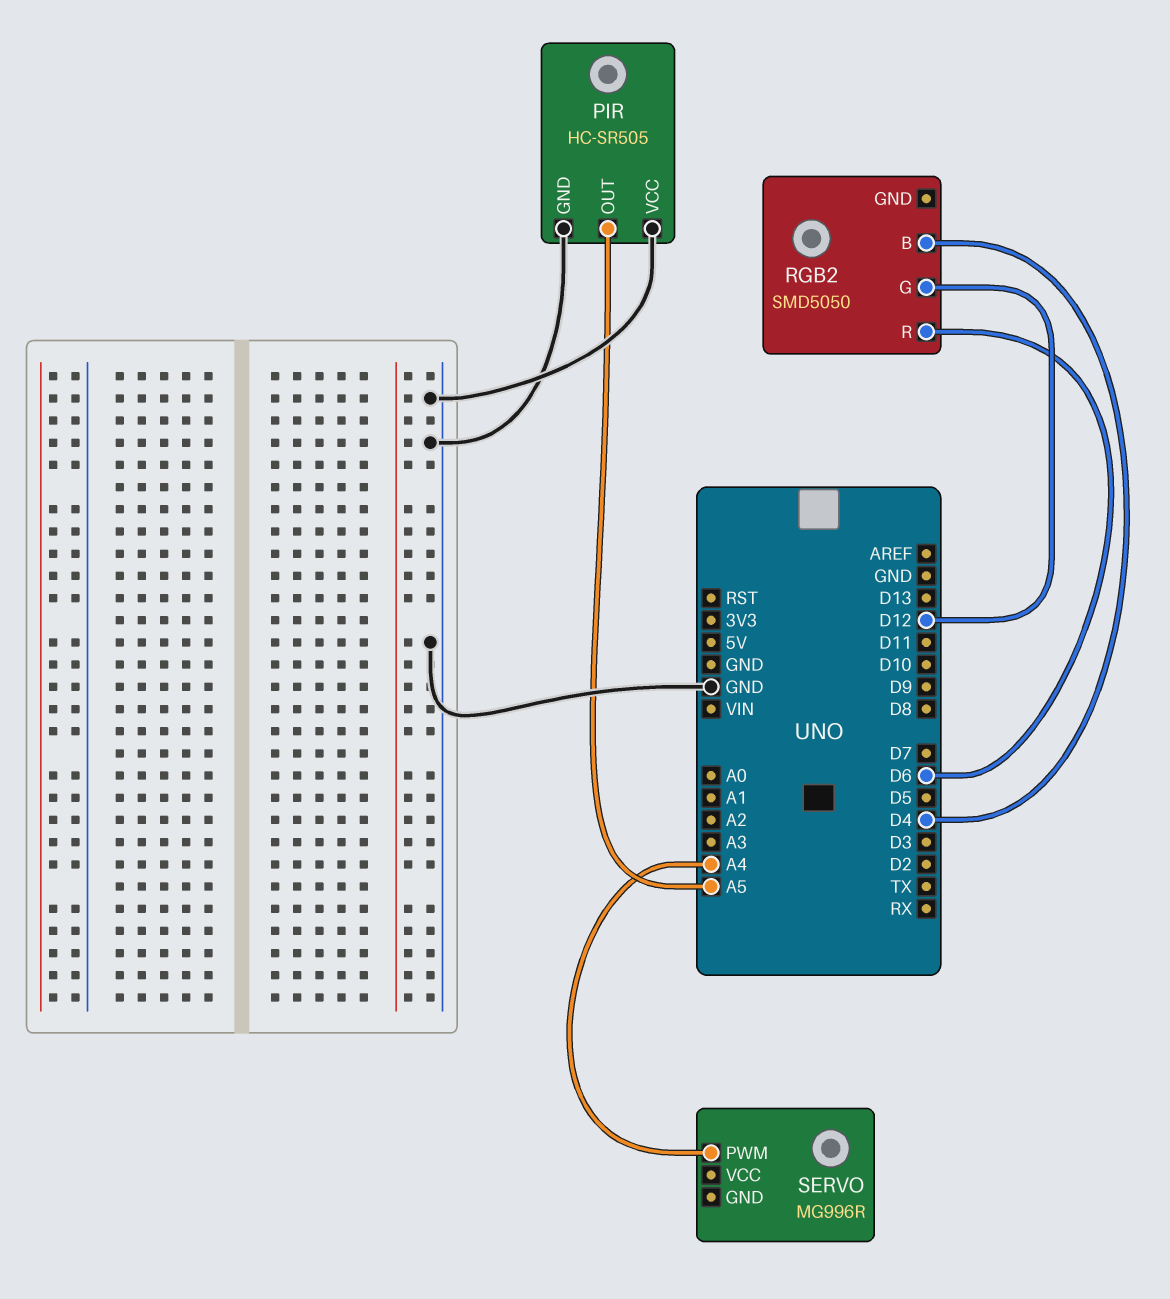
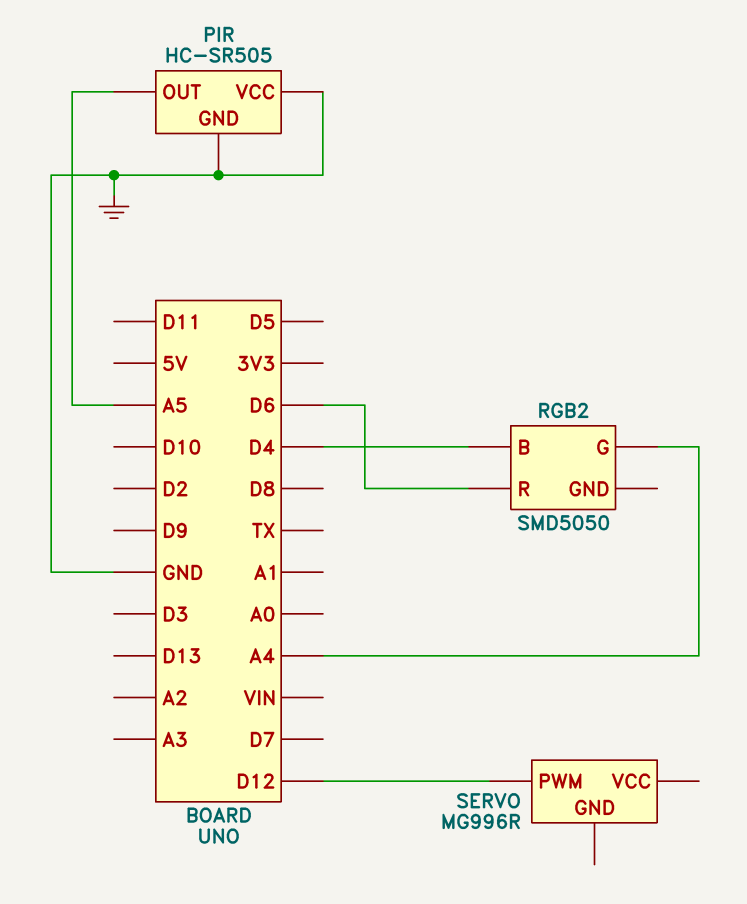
RGB2 pin G: D12 -> A4
SERVO pin PWM: A4 -> D12

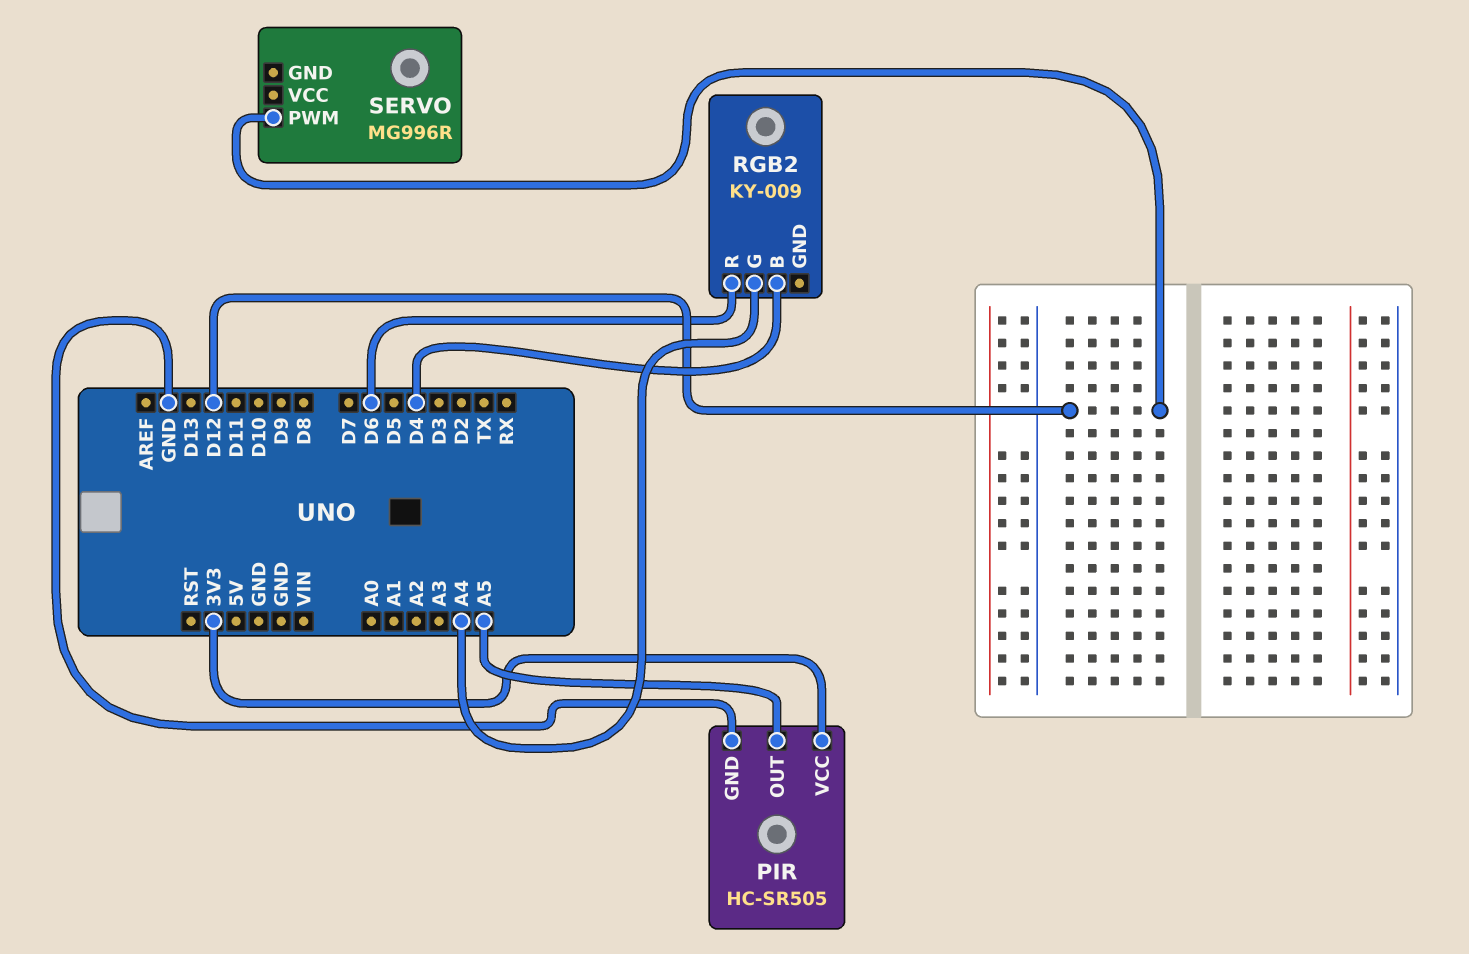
PIR pin VCC: GND -> 3V3
RGB2: SMD5050 -> KY-009

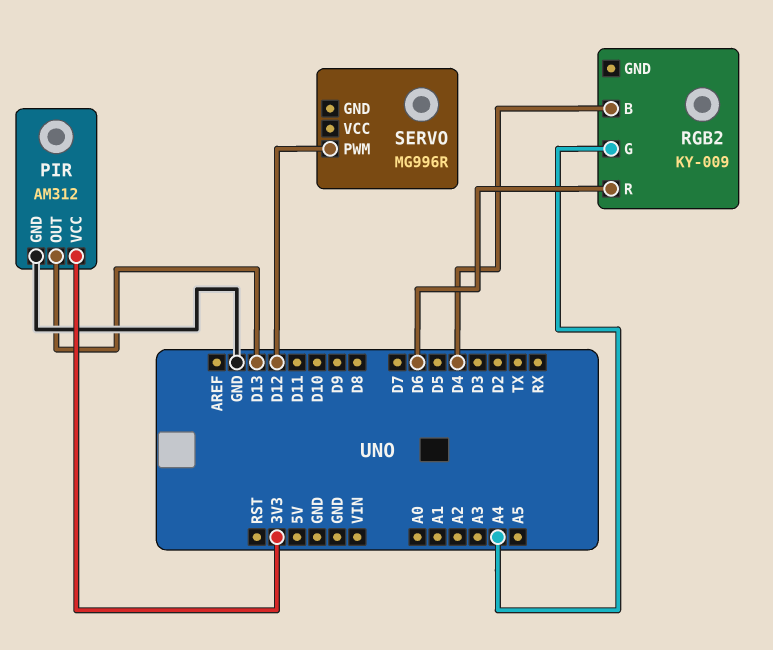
PIR: HC-SR505 -> AM312
PIR pin OUT: A5 -> D13

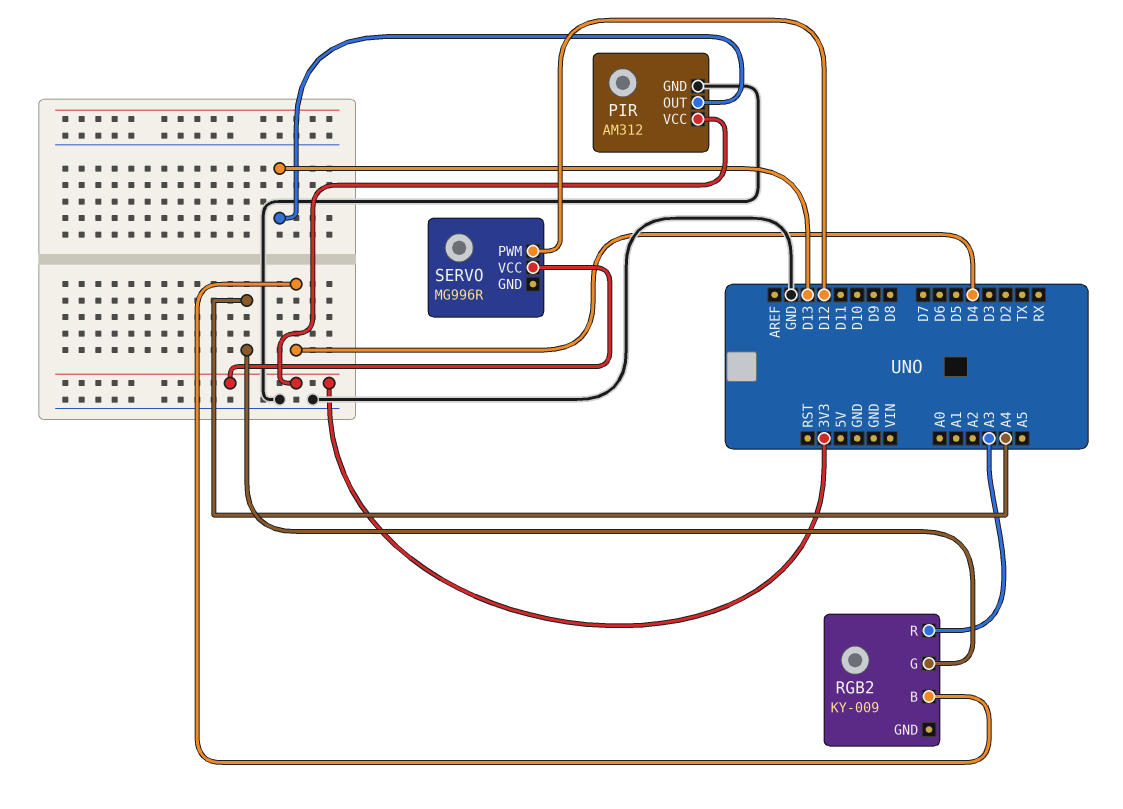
RGB2 pin R: D6 -> A3
SERVO pin VCC: none -> 3V3

